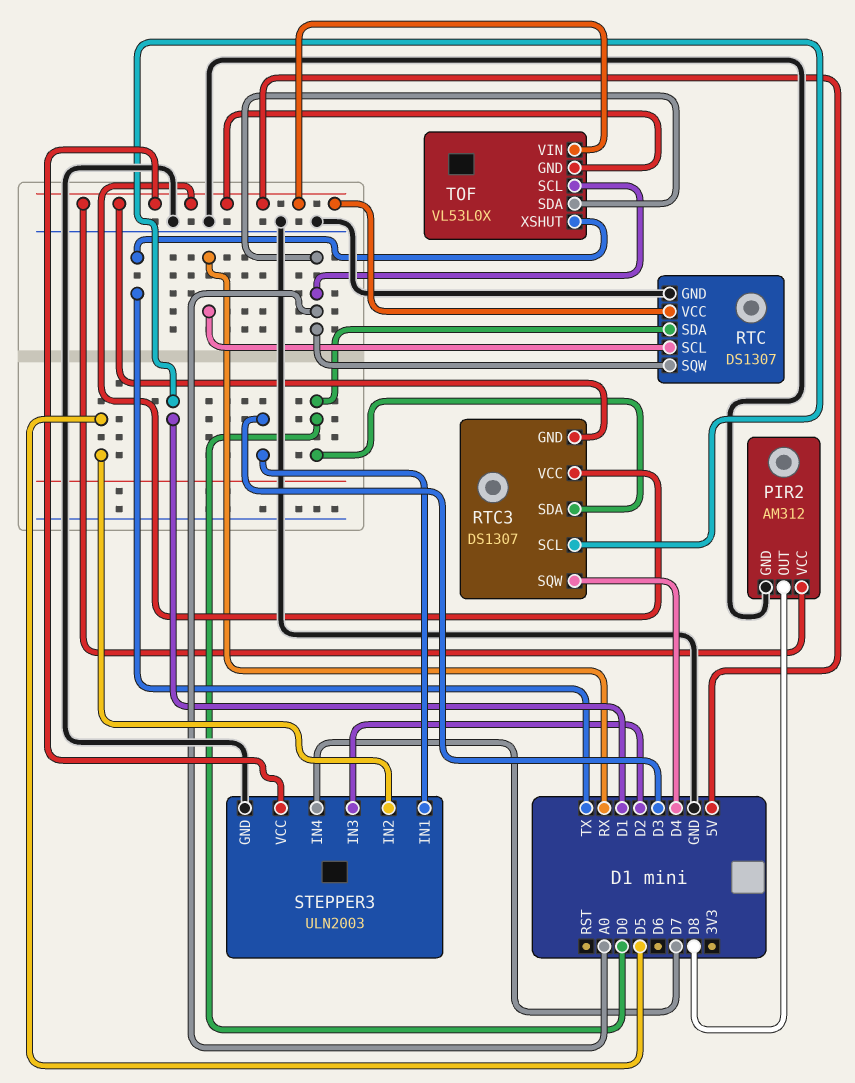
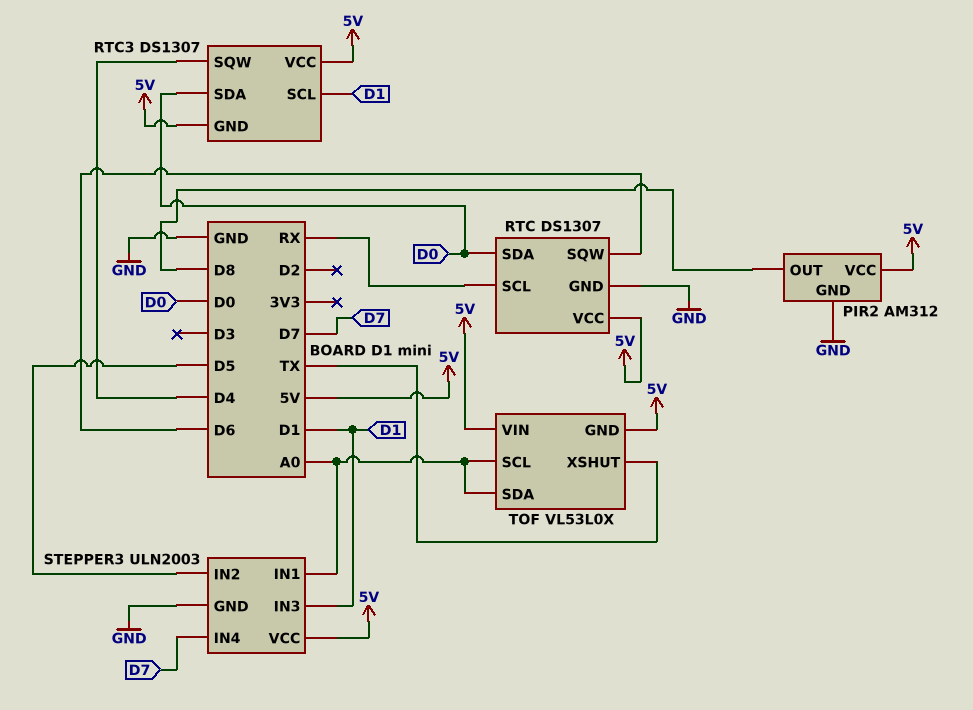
RTC pin SQW: A0 -> D6
STEPPER3 pin IN1: D3 -> A0
STEPPER3 pin IN3: D2 -> D1

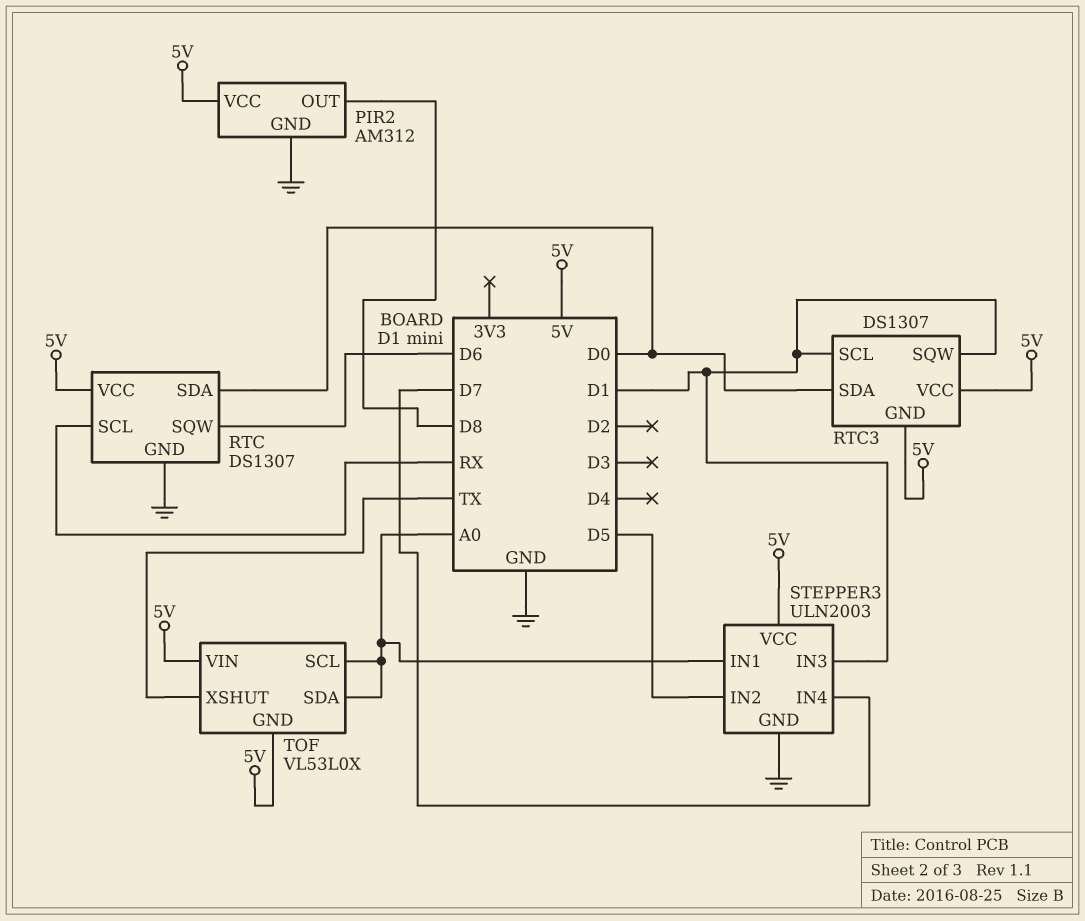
RTC3 pin SQW: D4 -> D1

